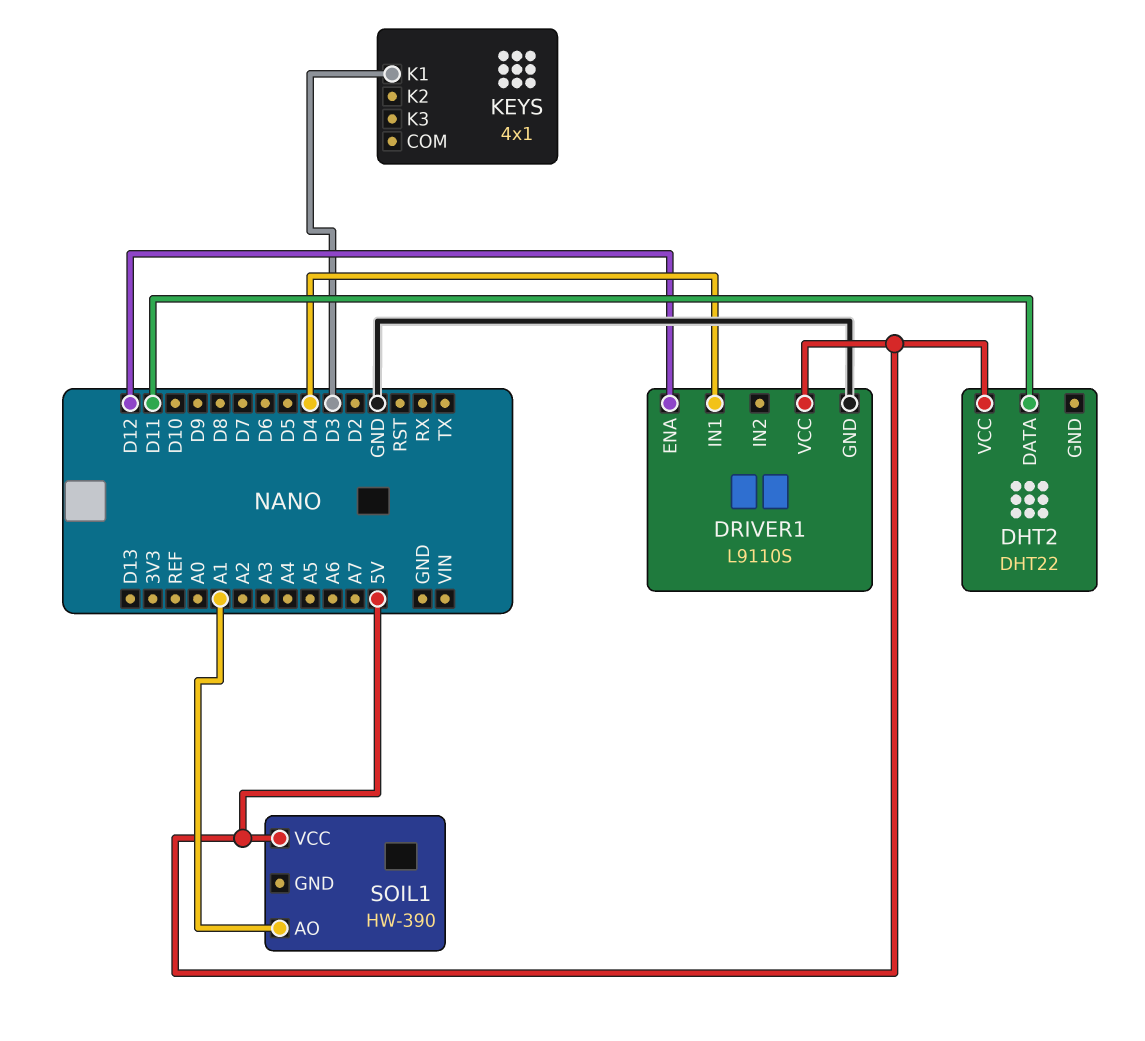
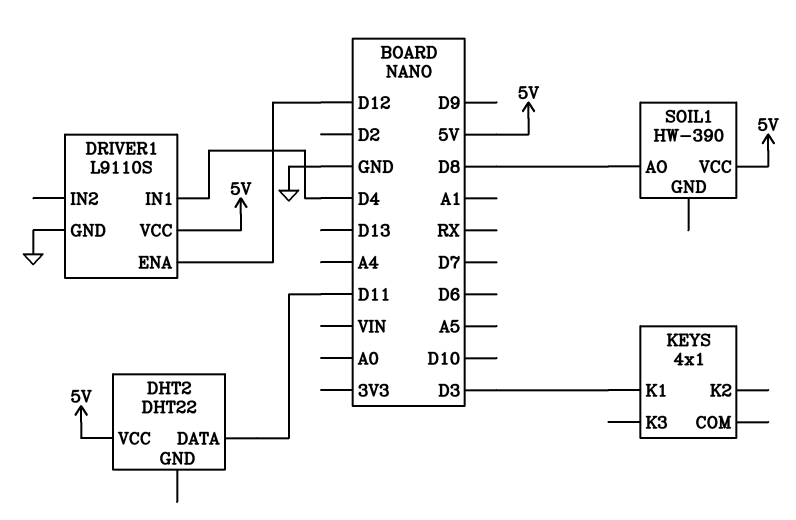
SOIL1 pin AO: A1 -> D8

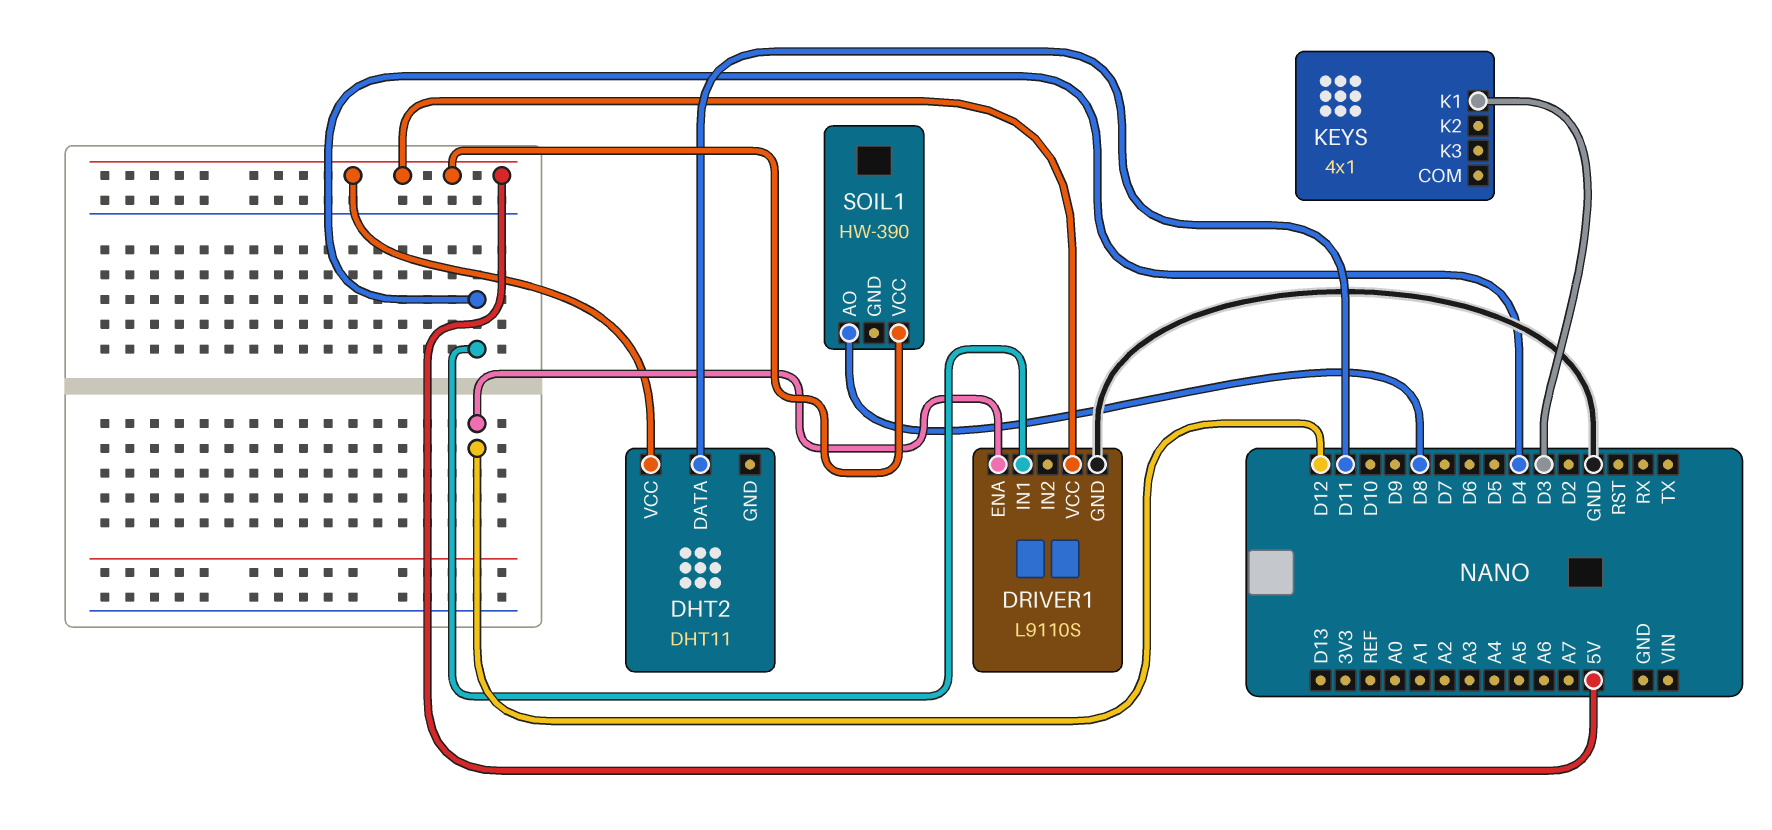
DHT2: DHT22 -> DHT11

